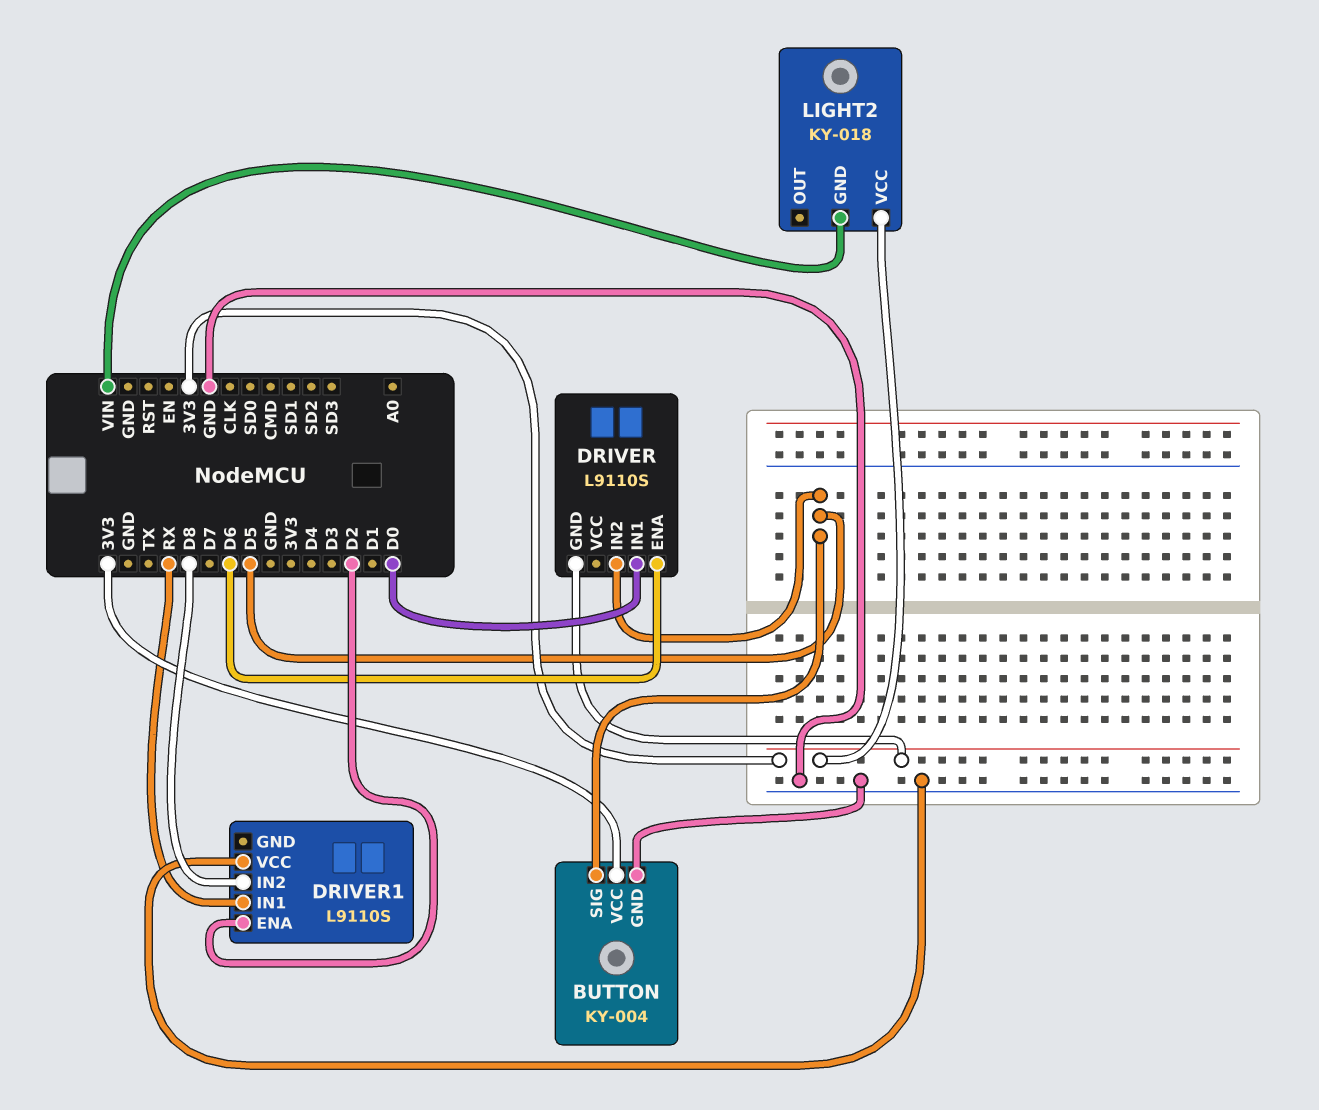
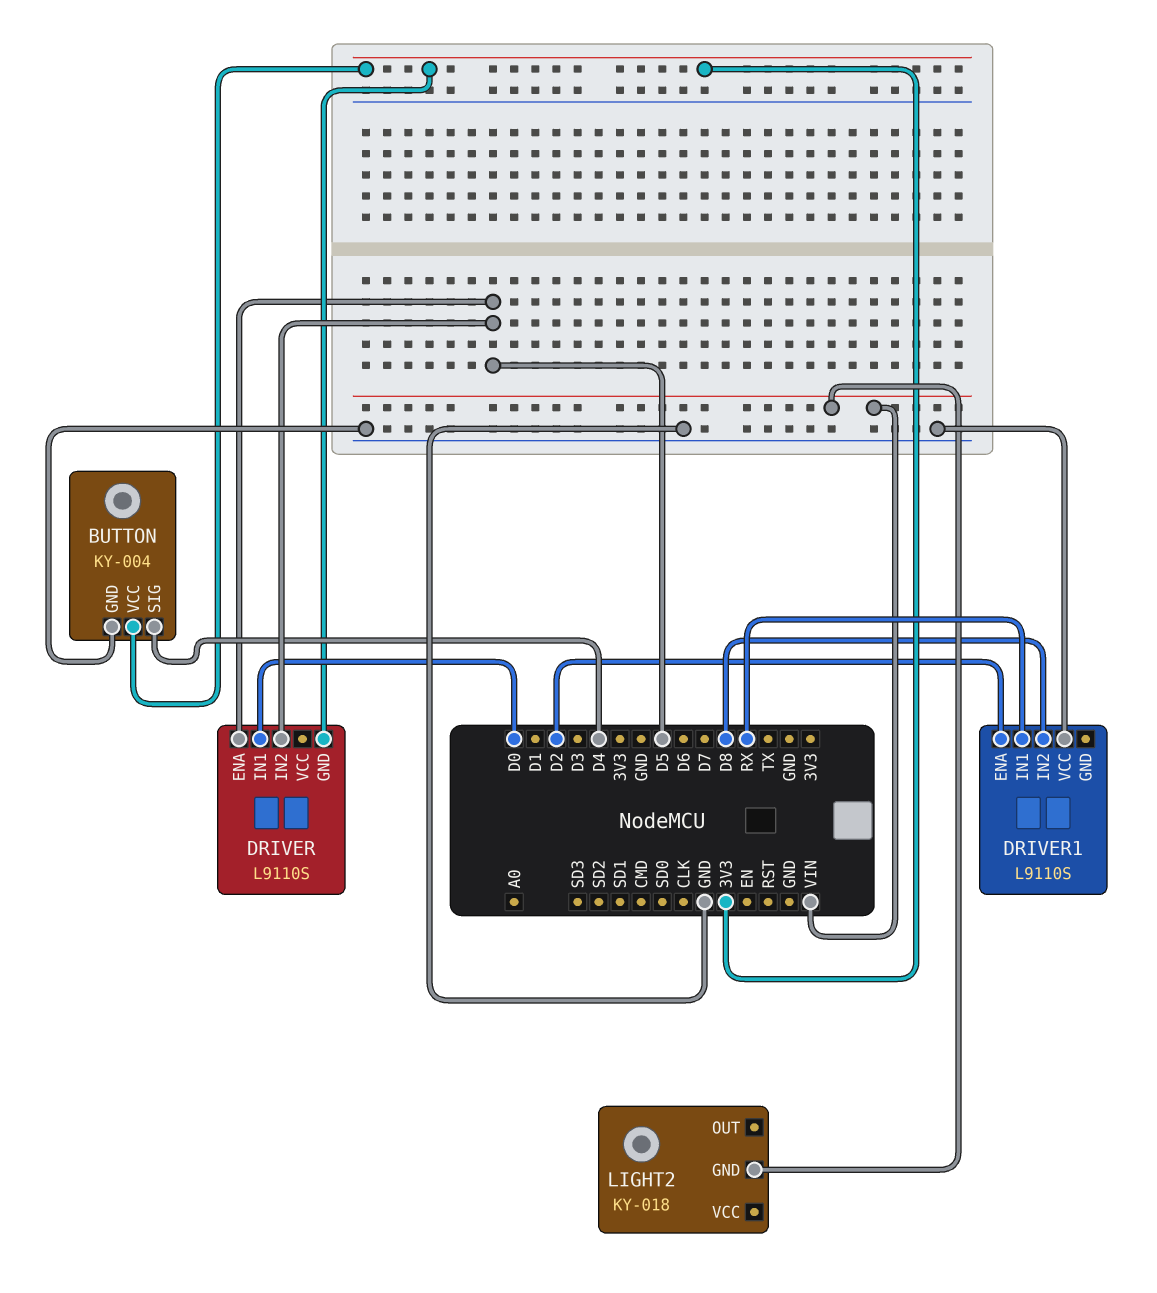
BUTTON pin SIG: D5 -> D4
DRIVER pin ENA: D6 -> D5
LIGHT2 pin VCC: 3V3 -> none

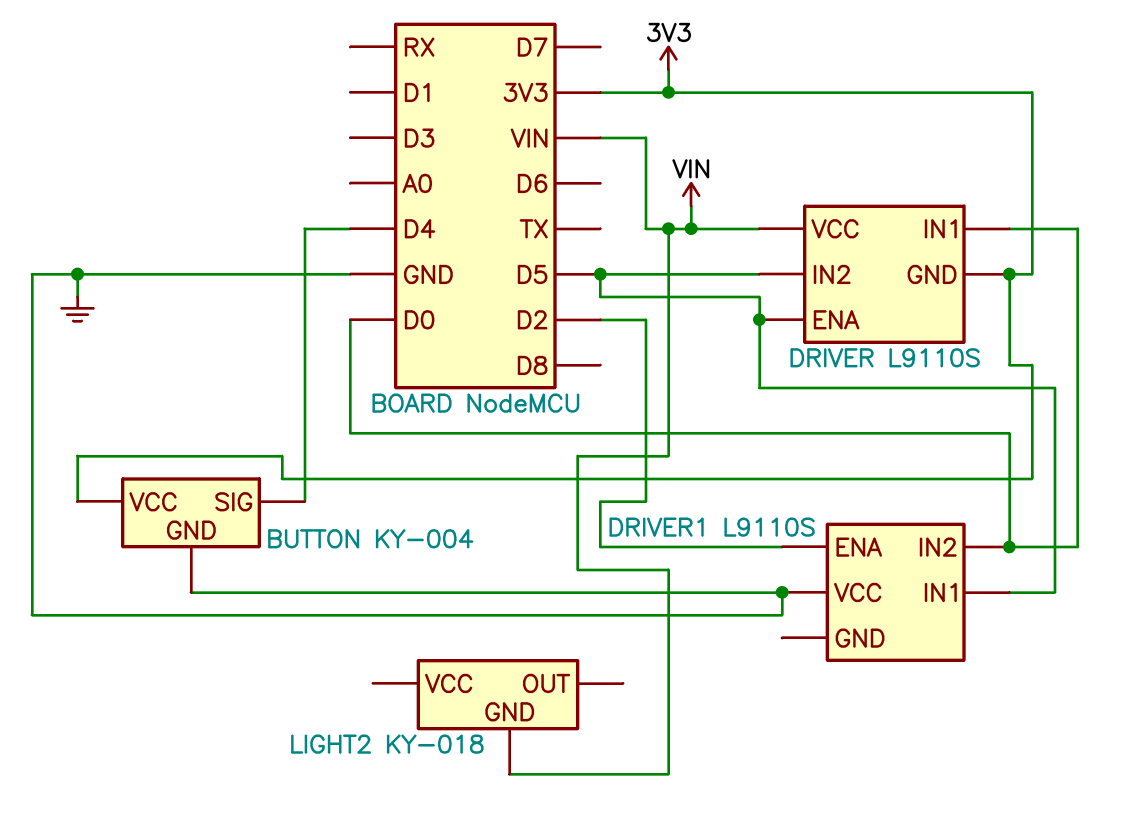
DRIVER pin VCC: none -> VIN
DRIVER1 pin IN1: RX -> D5
DRIVER1 pin IN2: D8 -> D0

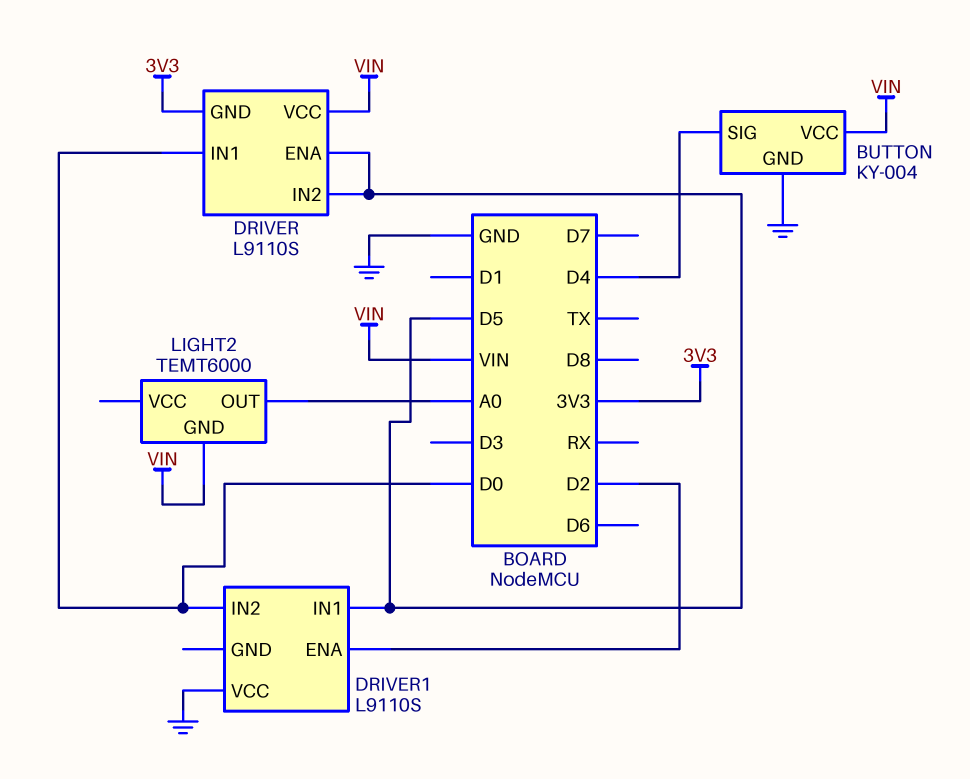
BUTTON pin VCC: 3V3 -> VIN
LIGHT2: KY-018 -> TEMT6000
LIGHT2 pin OUT: none -> A0

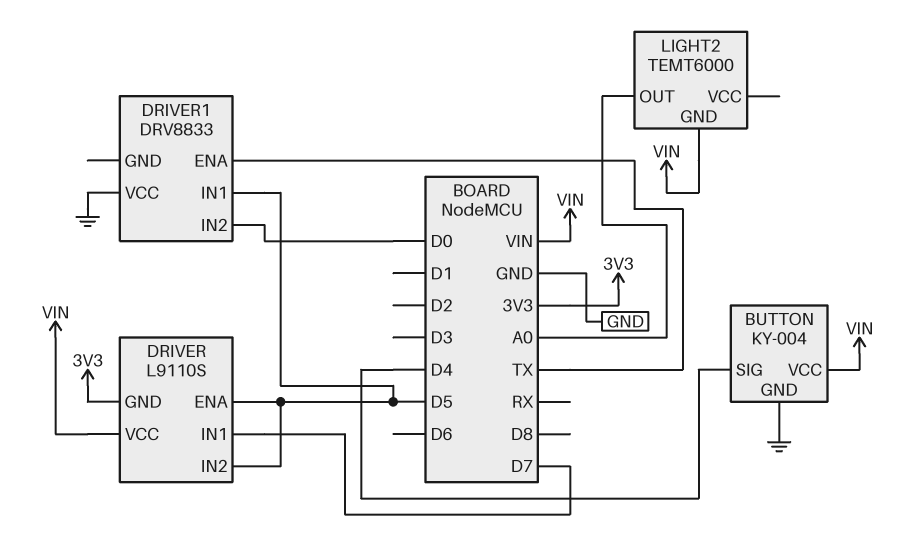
DRIVER pin IN1: D0 -> D7
DRIVER1: L9110S -> DRV8833
DRIVER1 pin ENA: D2 -> TX

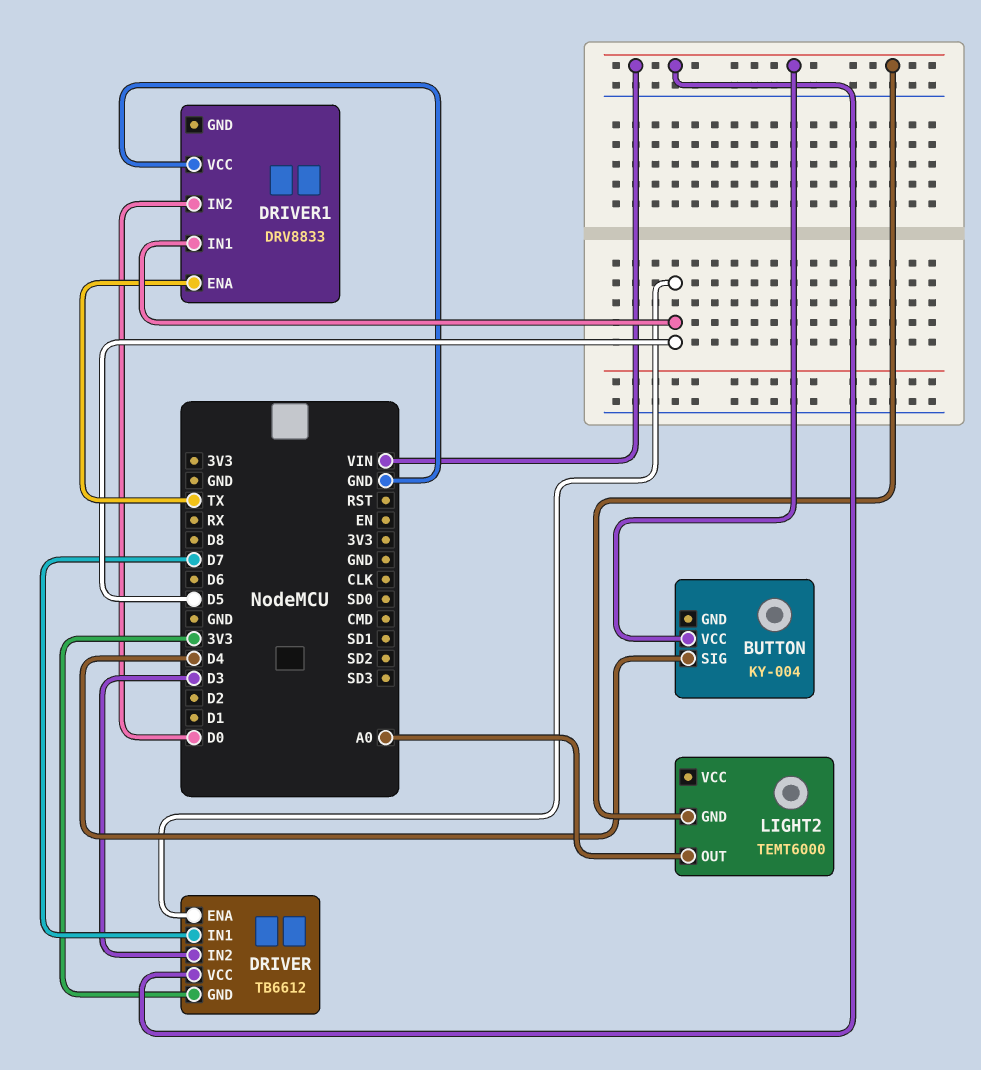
BUTTON pin GND: GND -> none
DRIVER: L9110S -> TB6612
DRIVER pin IN2: D5 -> D3

